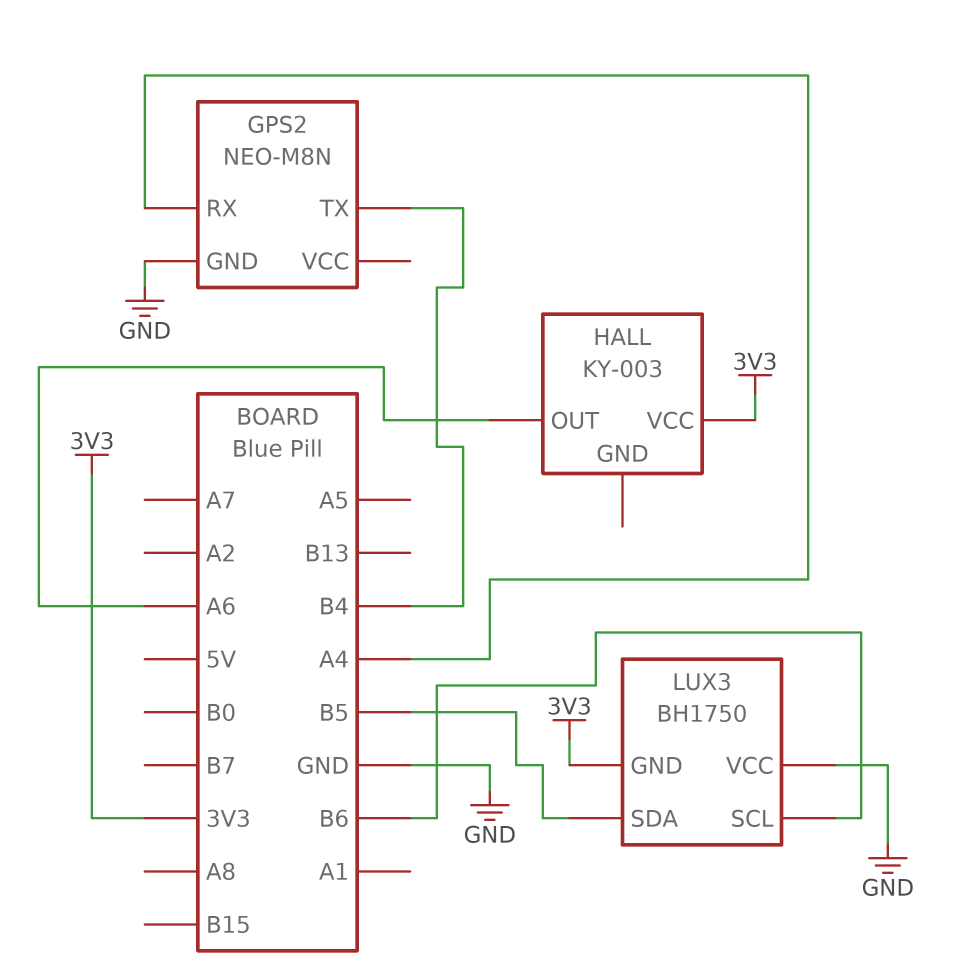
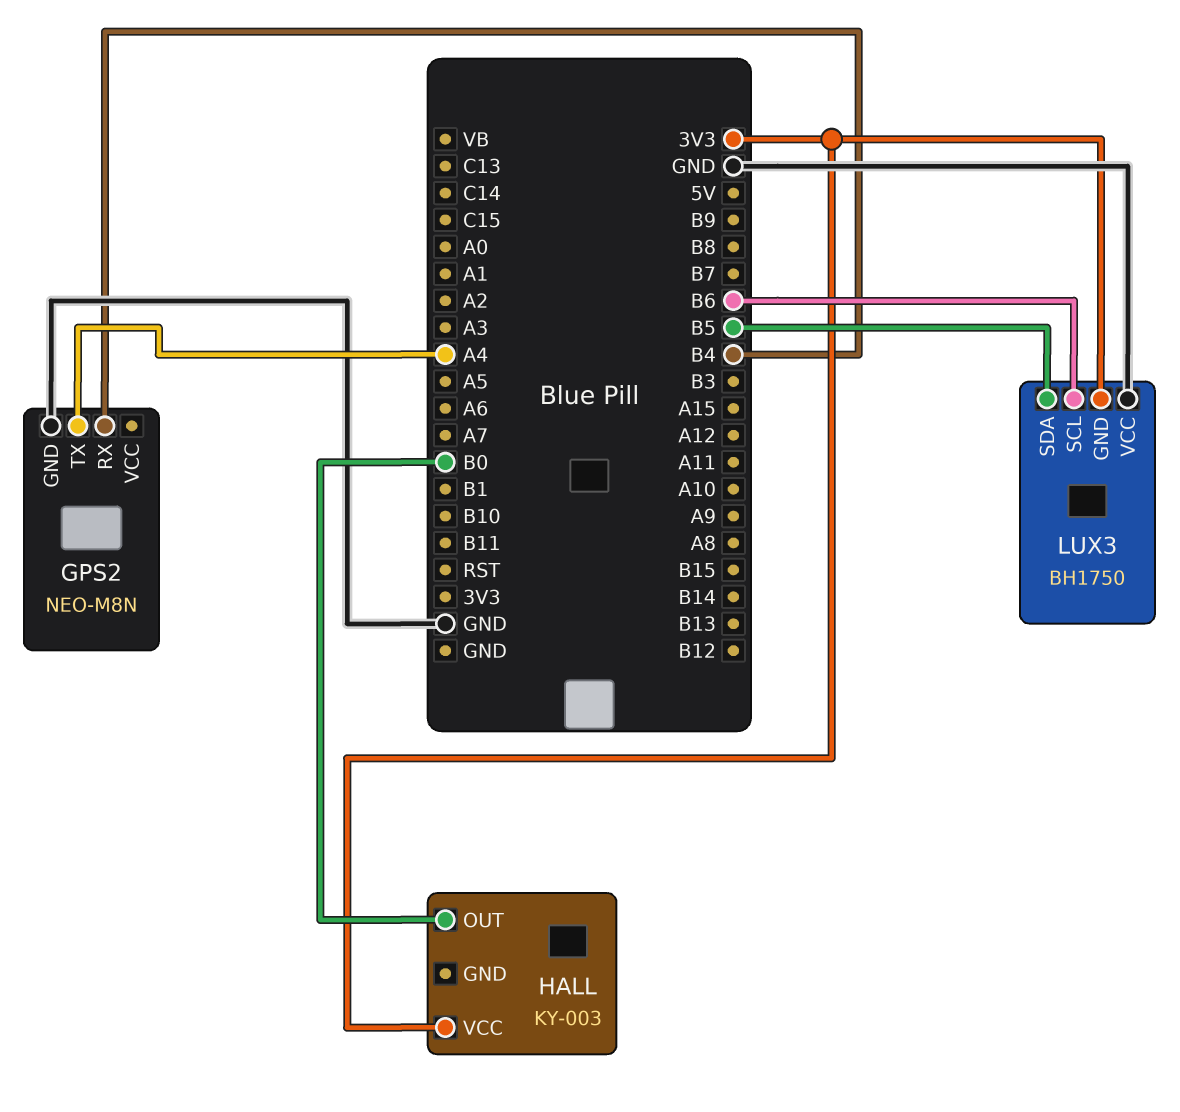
GPS2 pin RX: A4 -> B4
GPS2 pin TX: B4 -> A4
HALL pin OUT: A6 -> B0

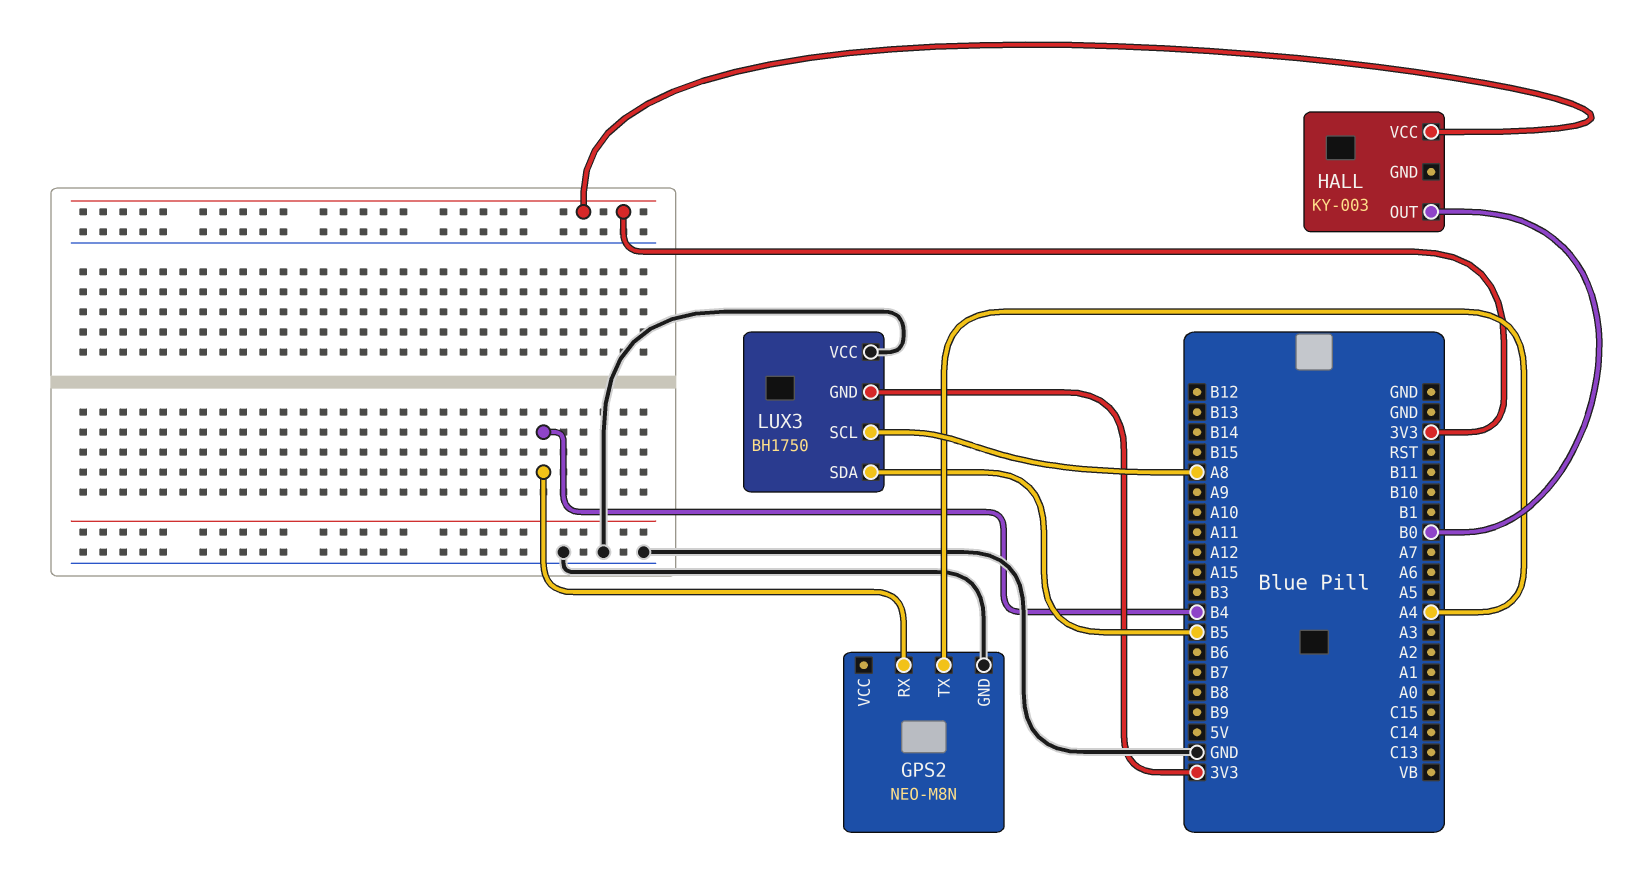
LUX3 pin SCL: B6 -> A8

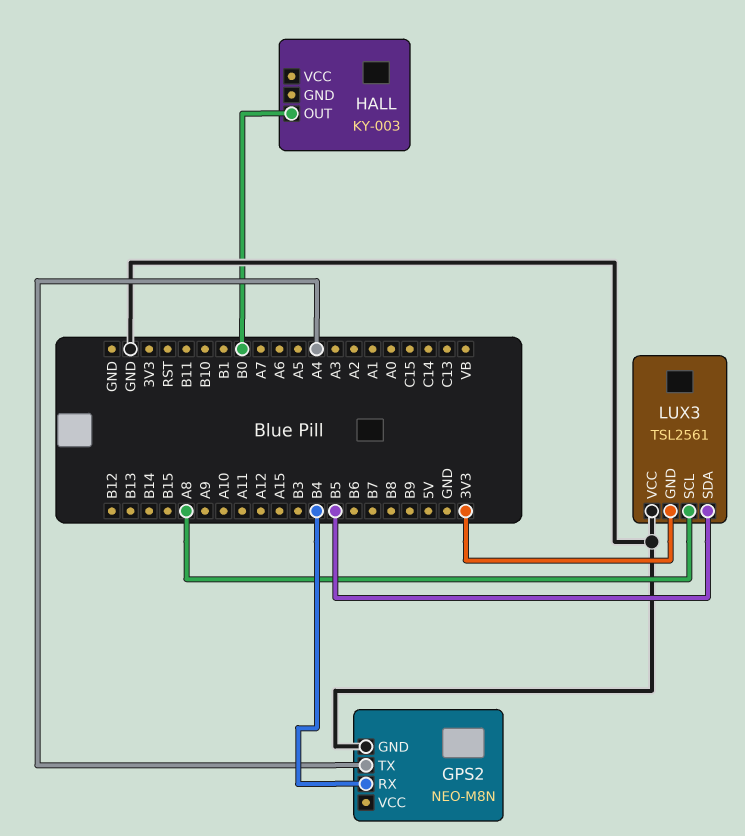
HALL pin VCC: 3V3 -> none
LUX3: BH1750 -> TSL2561

